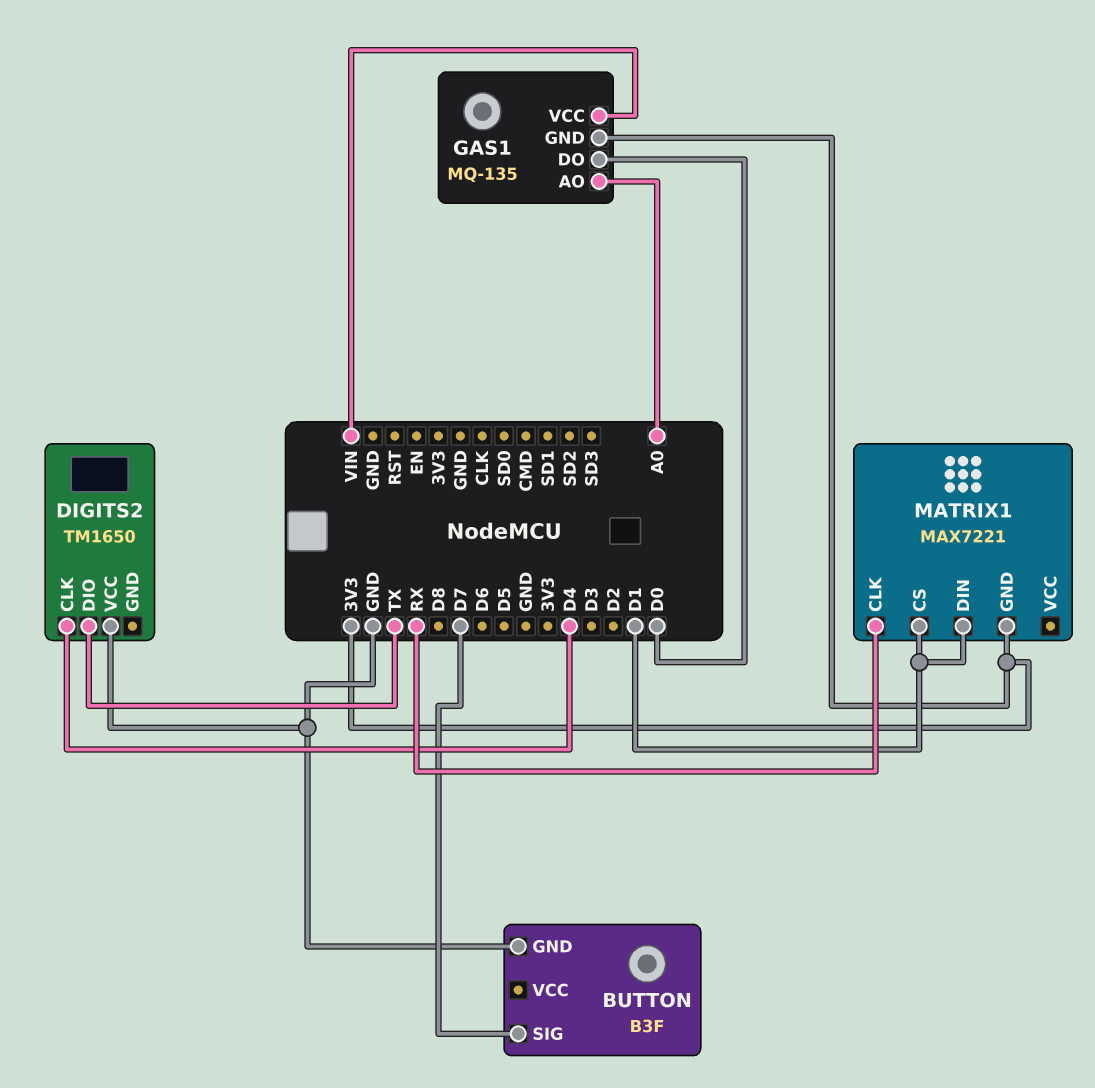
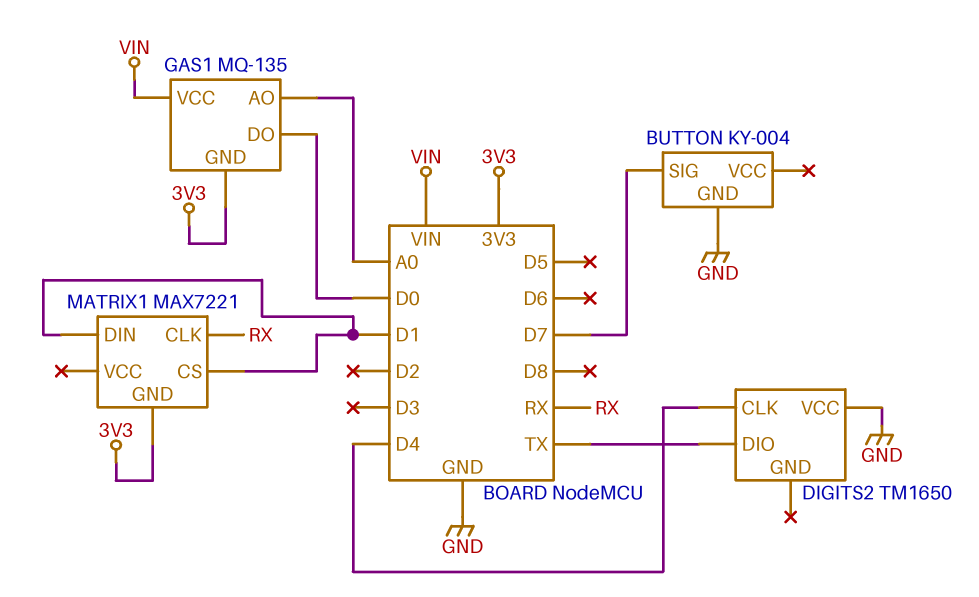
BUTTON: B3F -> KY-004

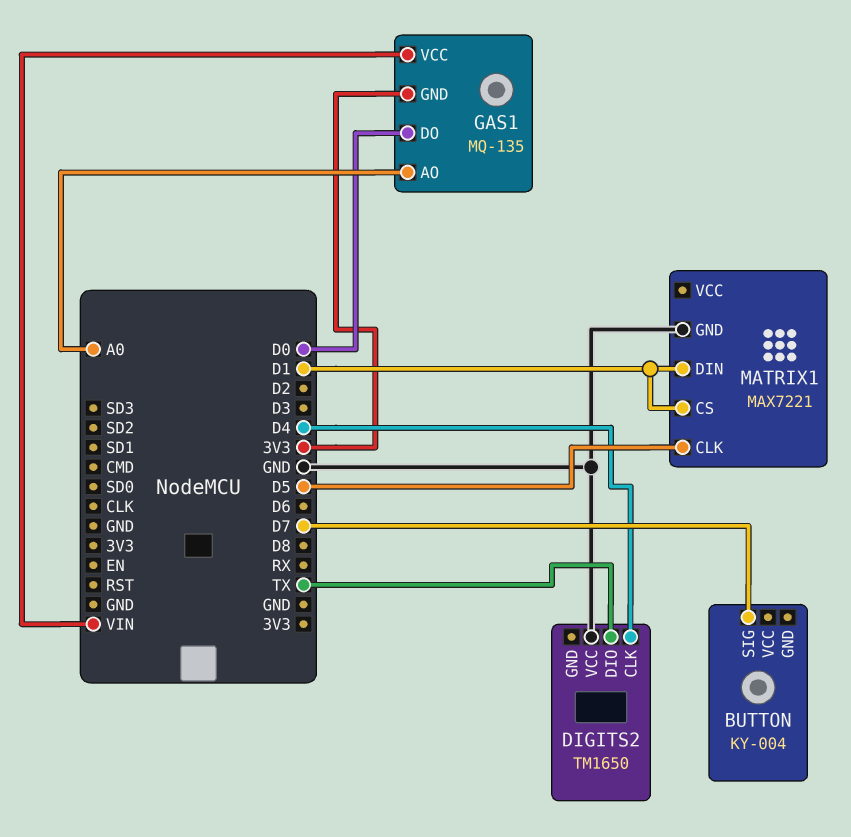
BUTTON pin GND: GND -> none
MATRIX1 pin CLK: RX -> D5
MATRIX1 pin GND: 3V3 -> GND

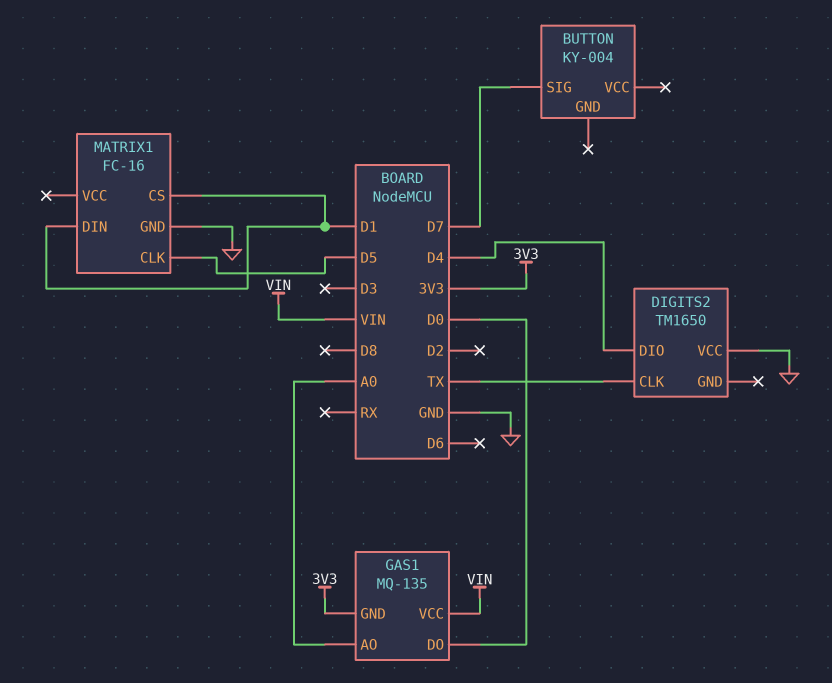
DIGITS2 pin CLK: D4 -> TX
DIGITS2 pin DIO: TX -> D4
MATRIX1: MAX7221 -> FC-16

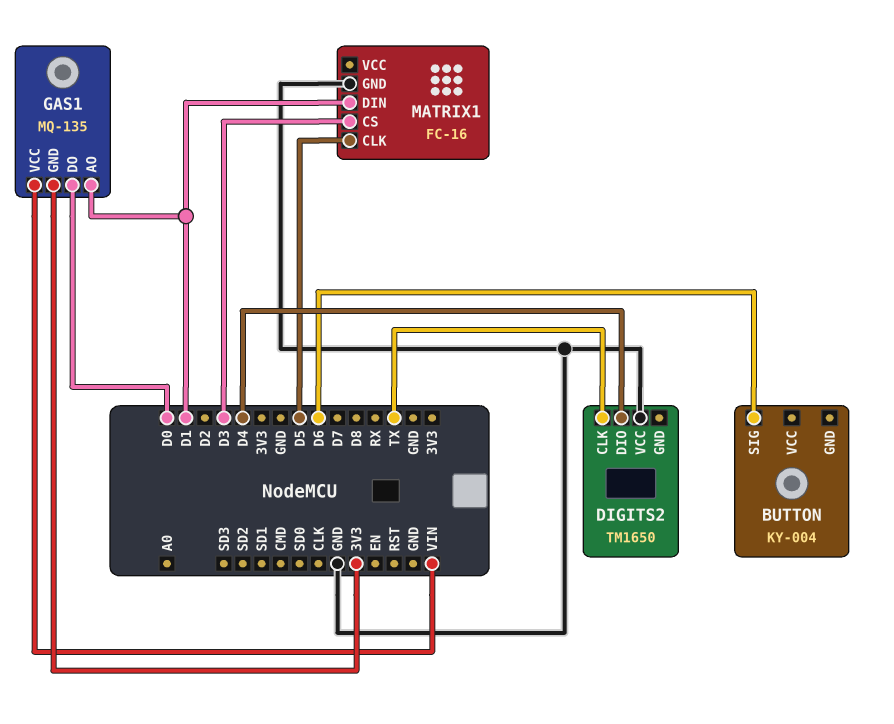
BUTTON pin SIG: D7 -> D6
GAS1 pin AO: A0 -> D1
MATRIX1 pin CS: D1 -> D3

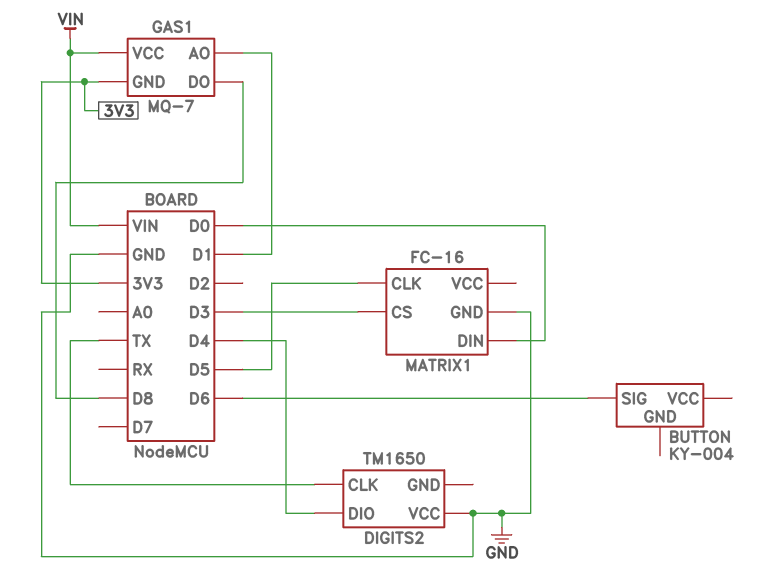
GAS1: MQ-135 -> MQ-7
GAS1 pin DO: D0 -> D8
MATRIX1 pin DIN: D1 -> D0

